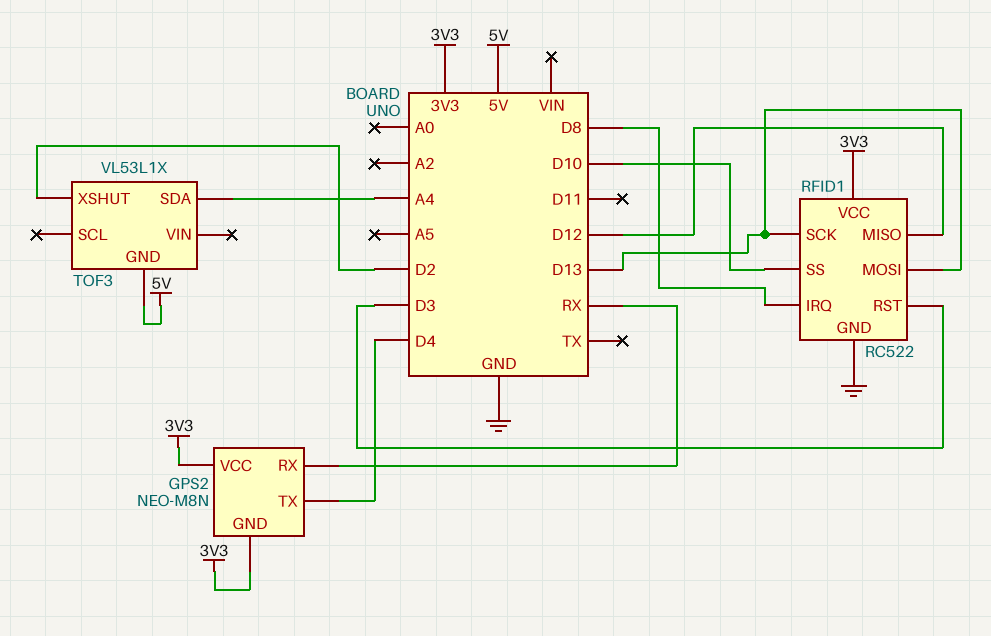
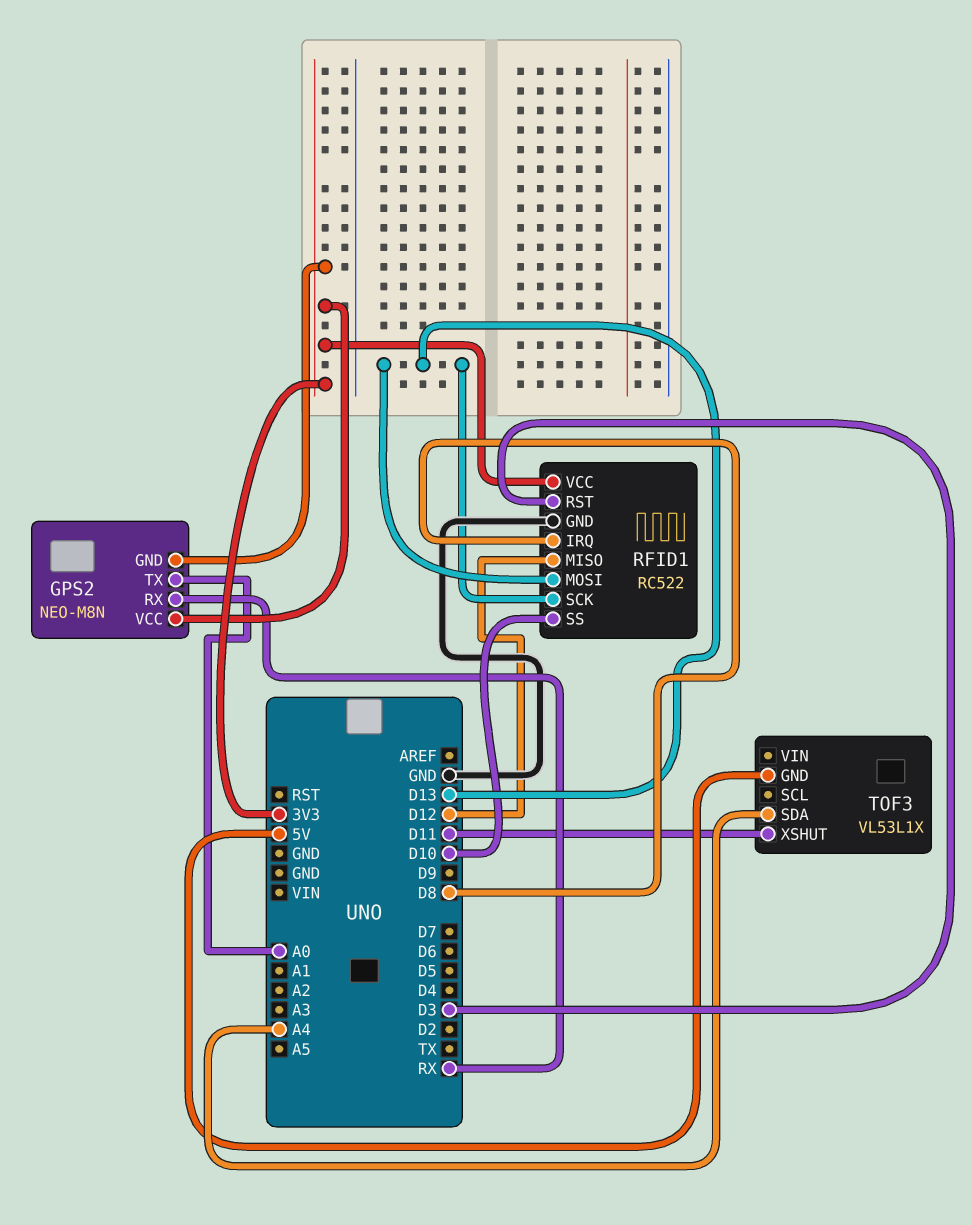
GPS2 pin TX: D4 -> A0
TOF3 pin XSHUT: D2 -> D11

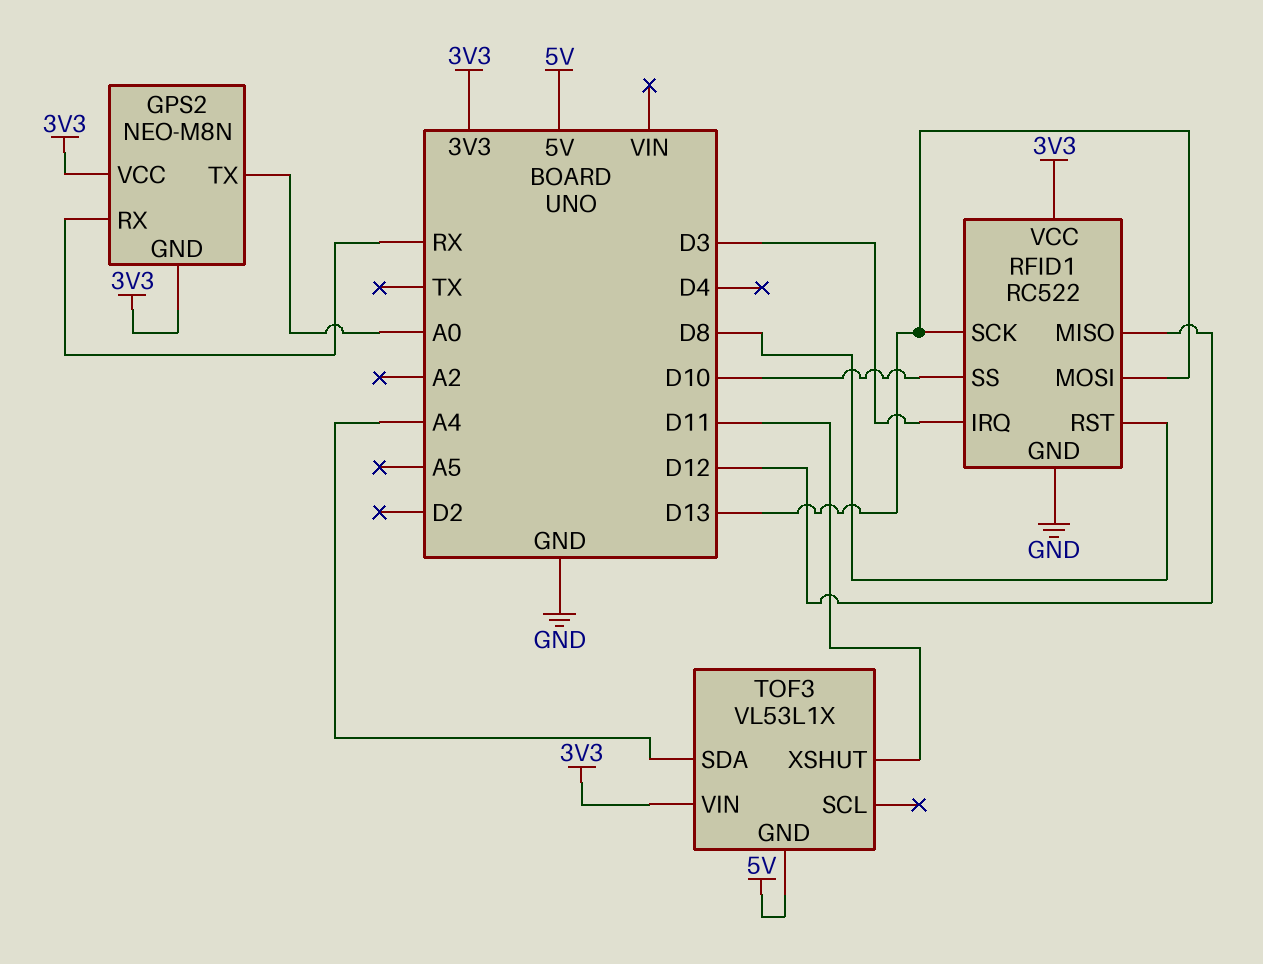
RFID1 pin IRQ: D8 -> D3
RFID1 pin RST: D3 -> D8
TOF3 pin VIN: none -> 3V3

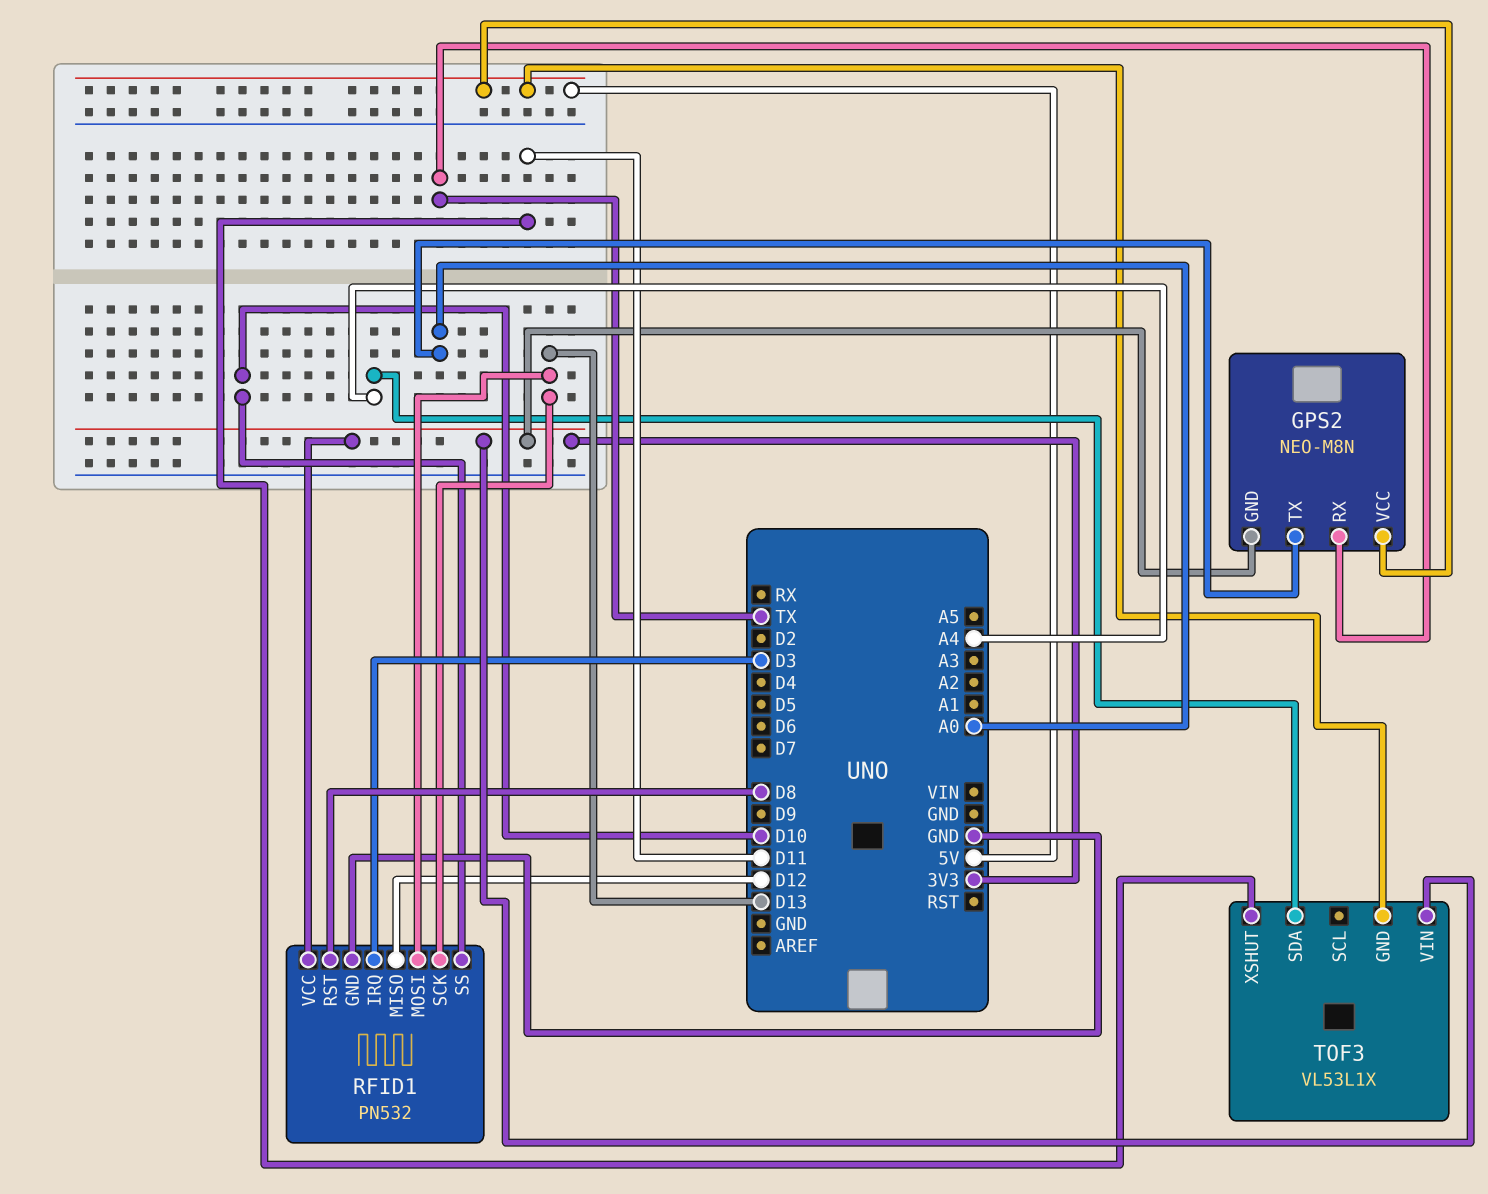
GPS2 pin RX: RX -> TX
GPS2 pin VCC: 3V3 -> 5V
RFID1: RC522 -> PN532

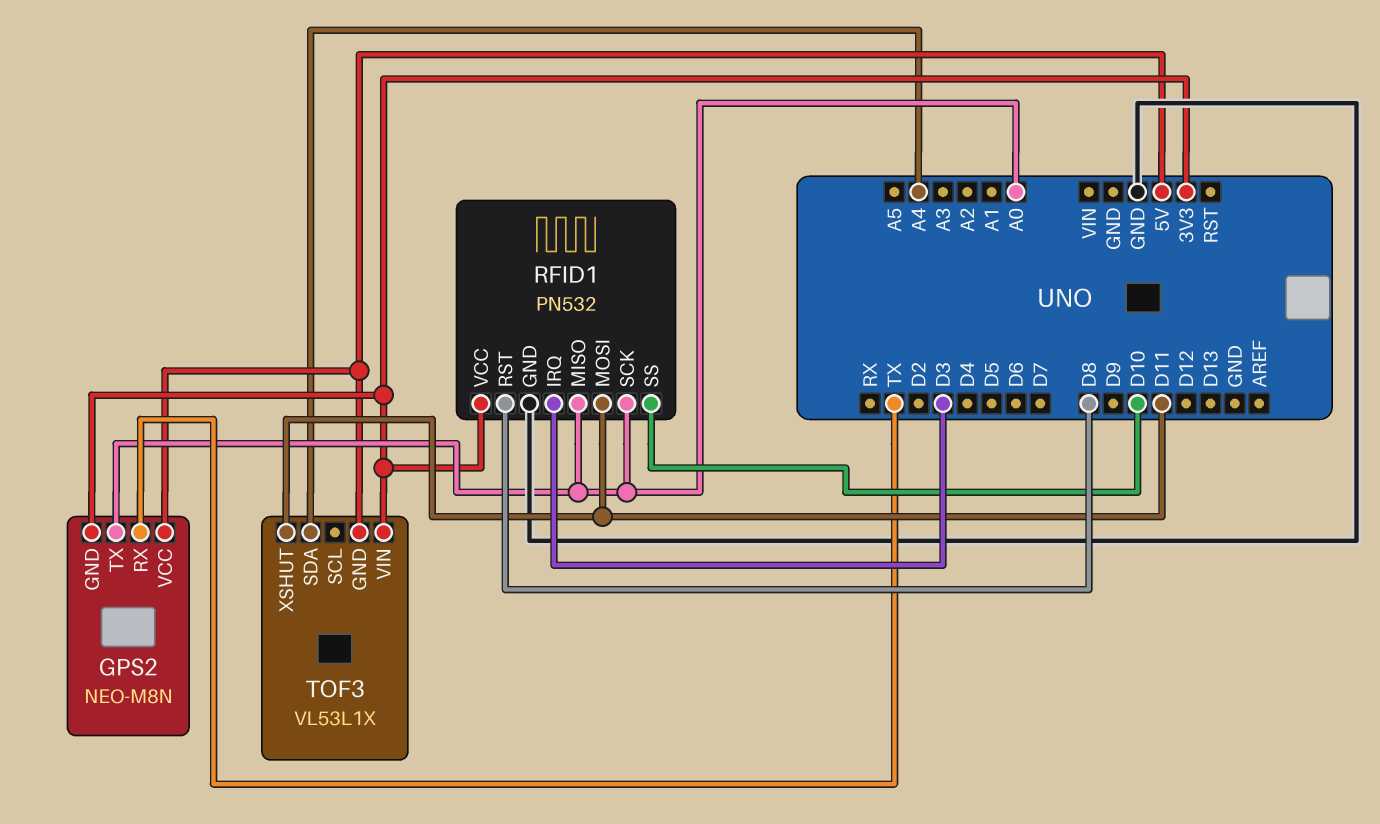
RFID1 pin MISO: D12 -> A0
RFID1 pin MOSI: D13 -> D11
RFID1 pin SCK: D13 -> A0

